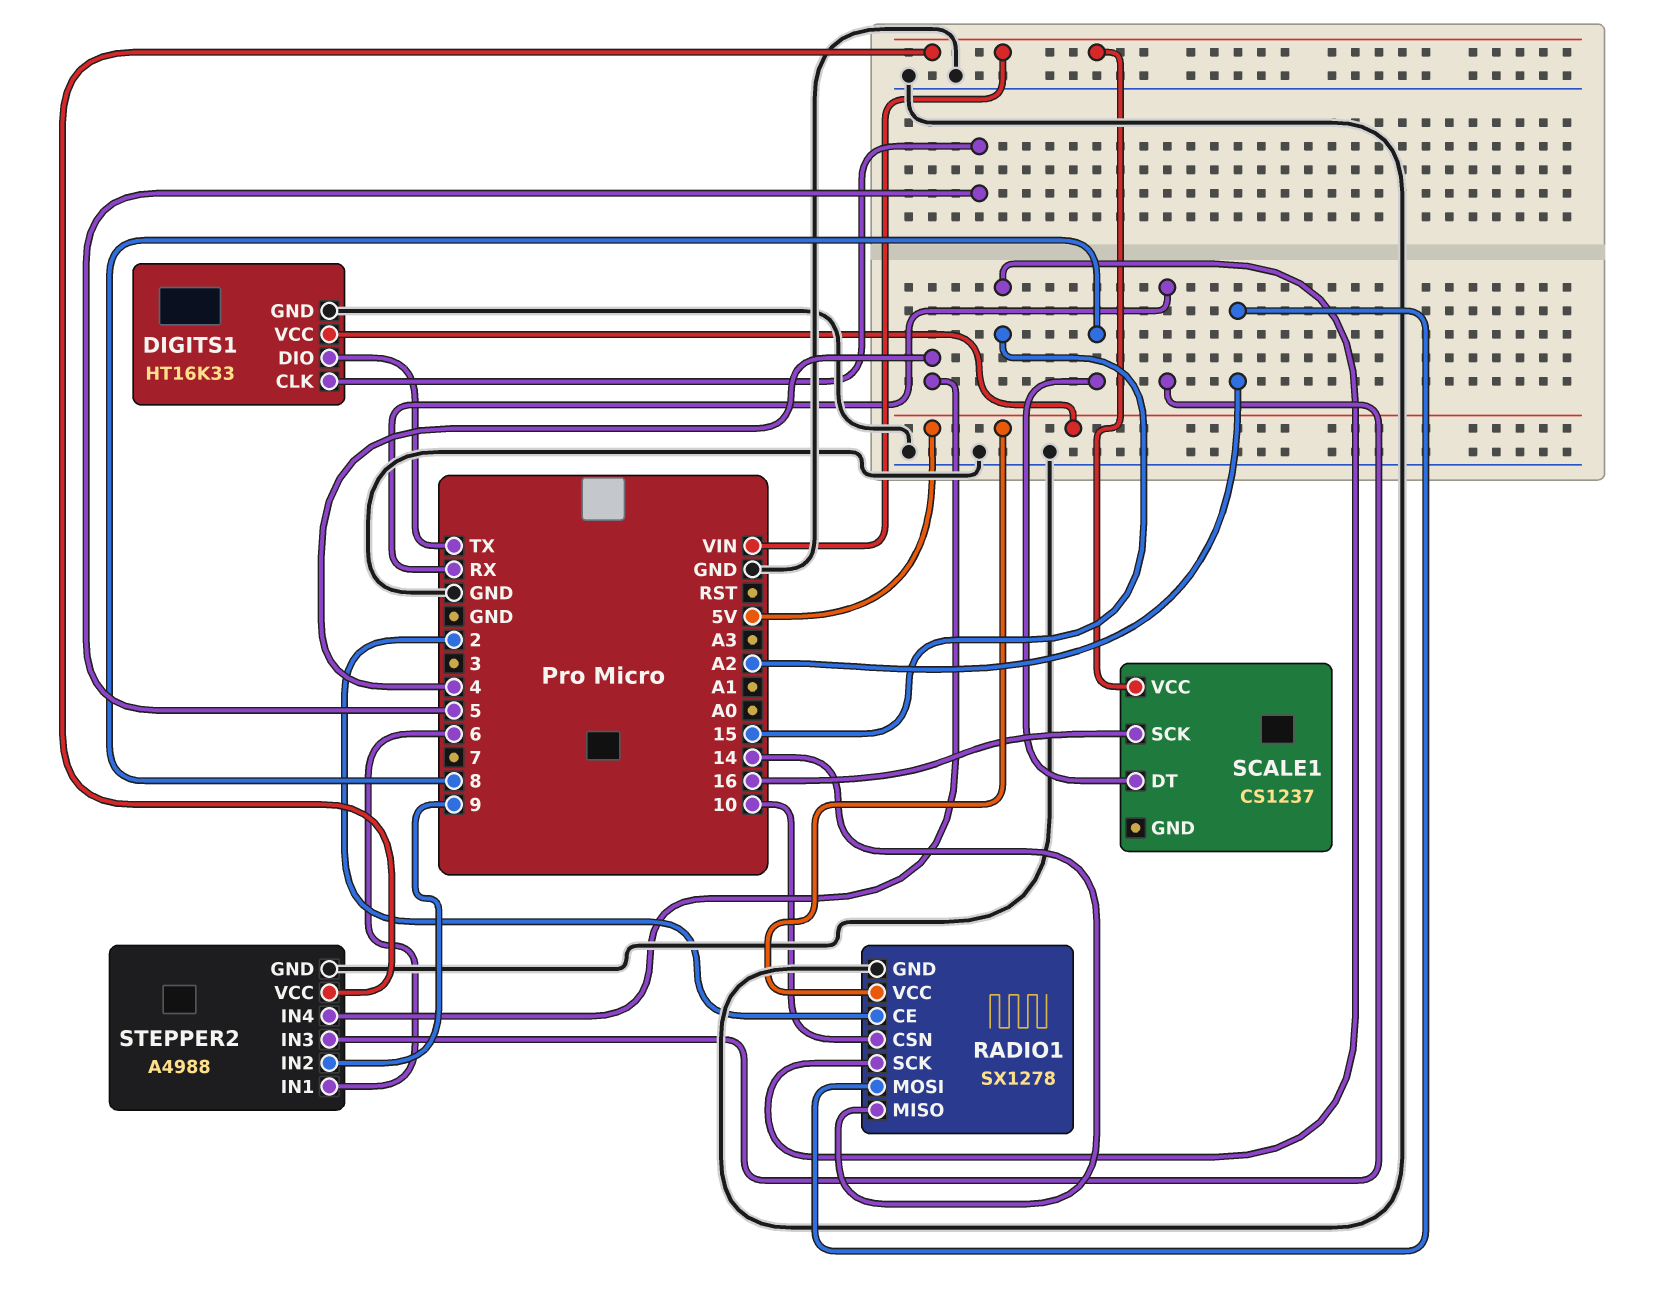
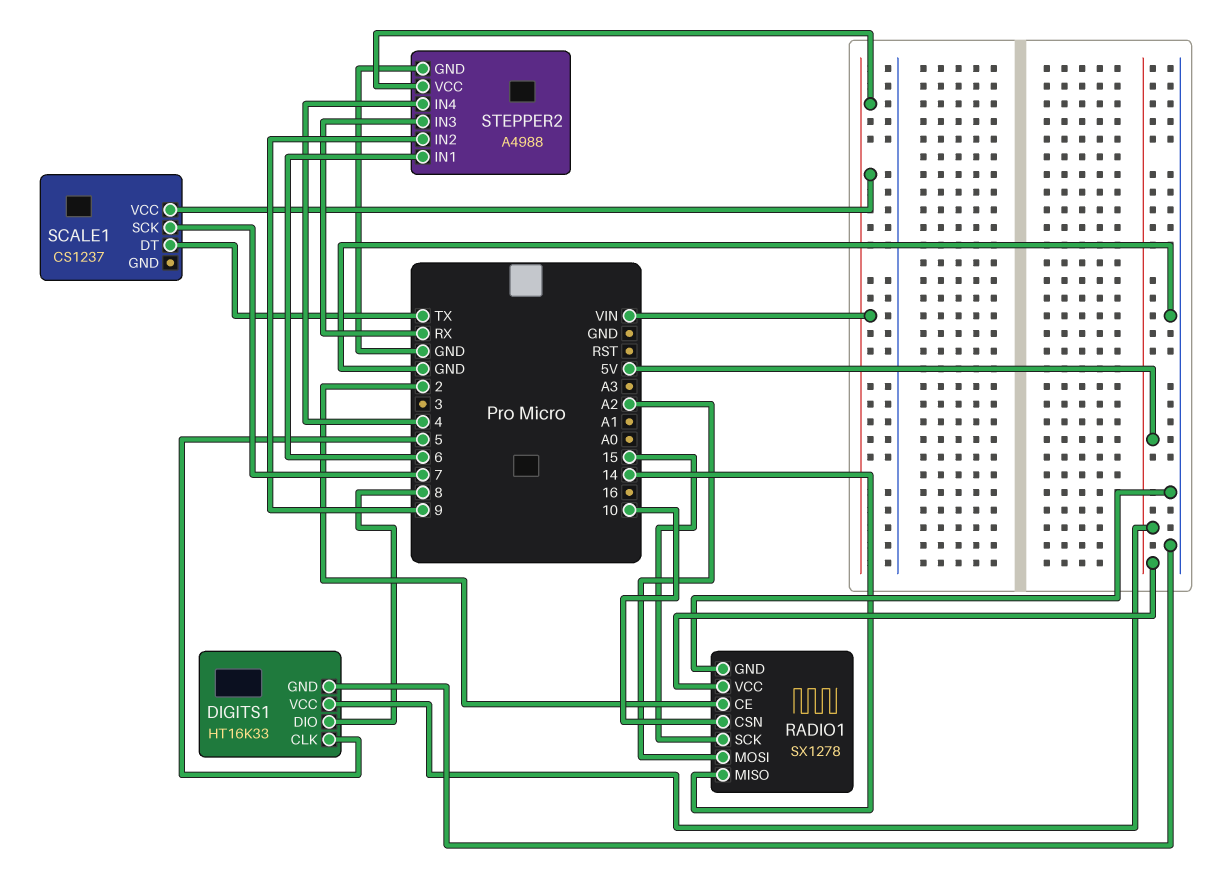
DIGITS1 pin DIO: TX -> 8
SCALE1 pin DT: 8 -> TX
SCALE1 pin SCK: 16 -> 7

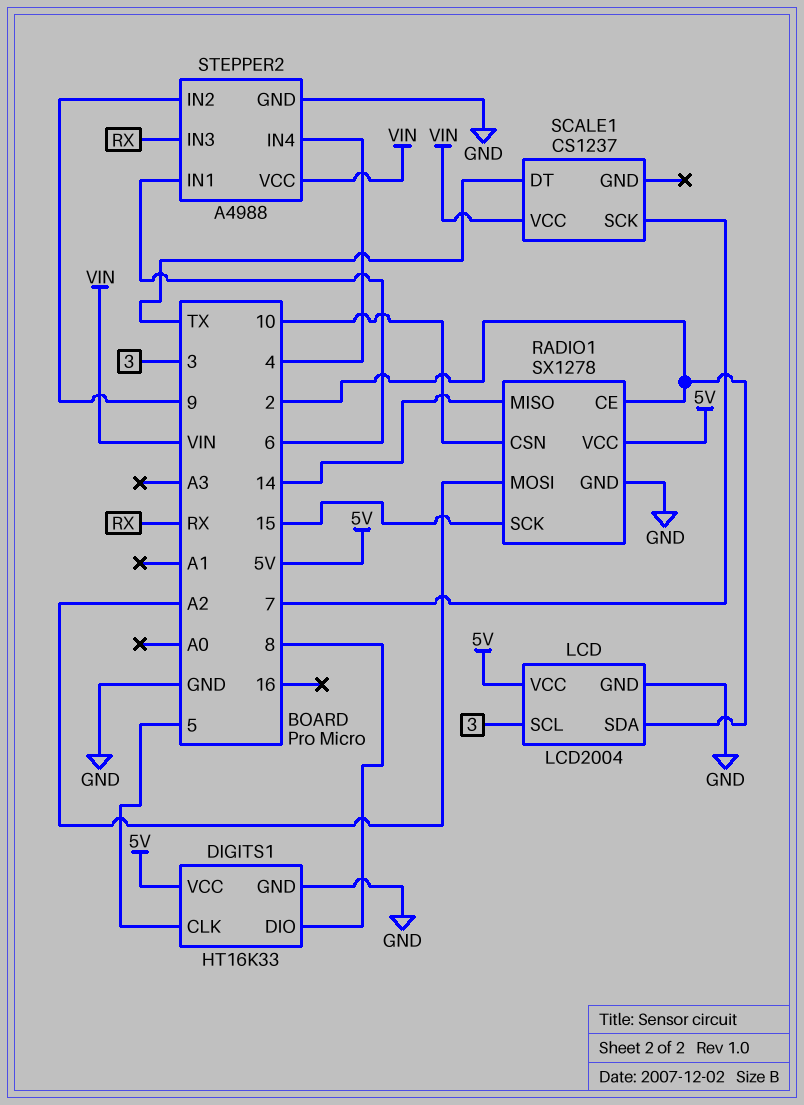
LCD: none -> LCD2004
LCD pin GND: none -> GND
LCD pin SCL: none -> 3
LCD pin SDA: none -> 2
LCD pin VCC: none -> 5V

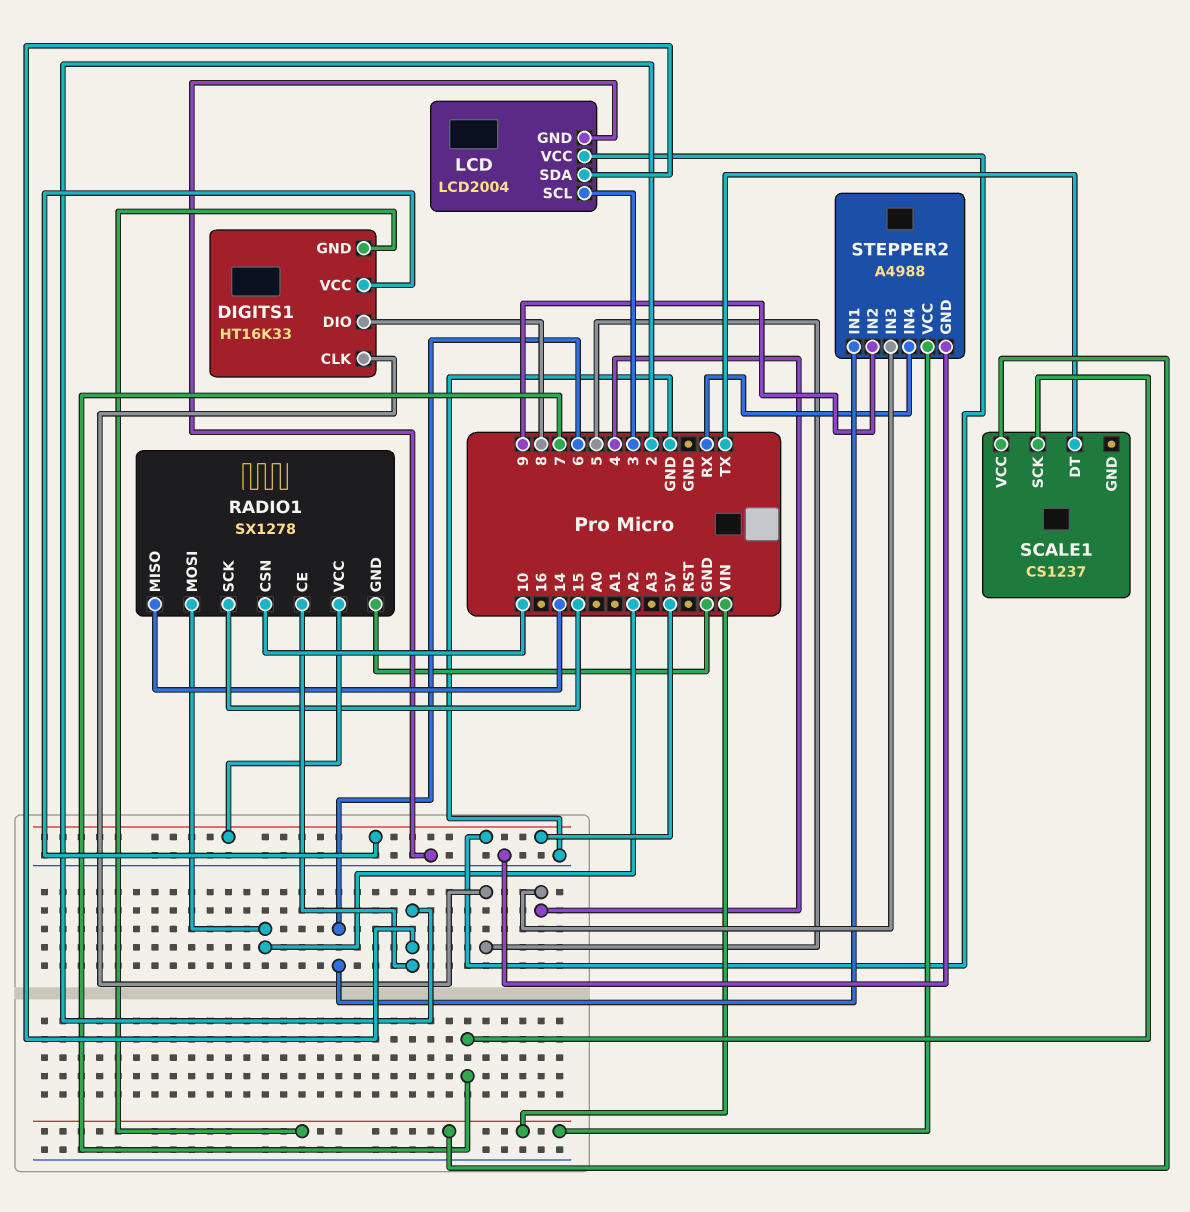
DIGITS1 pin GND: GND -> VIN
STEPPER2 pin IN3: RX -> 4
STEPPER2 pin IN4: 4 -> RX

